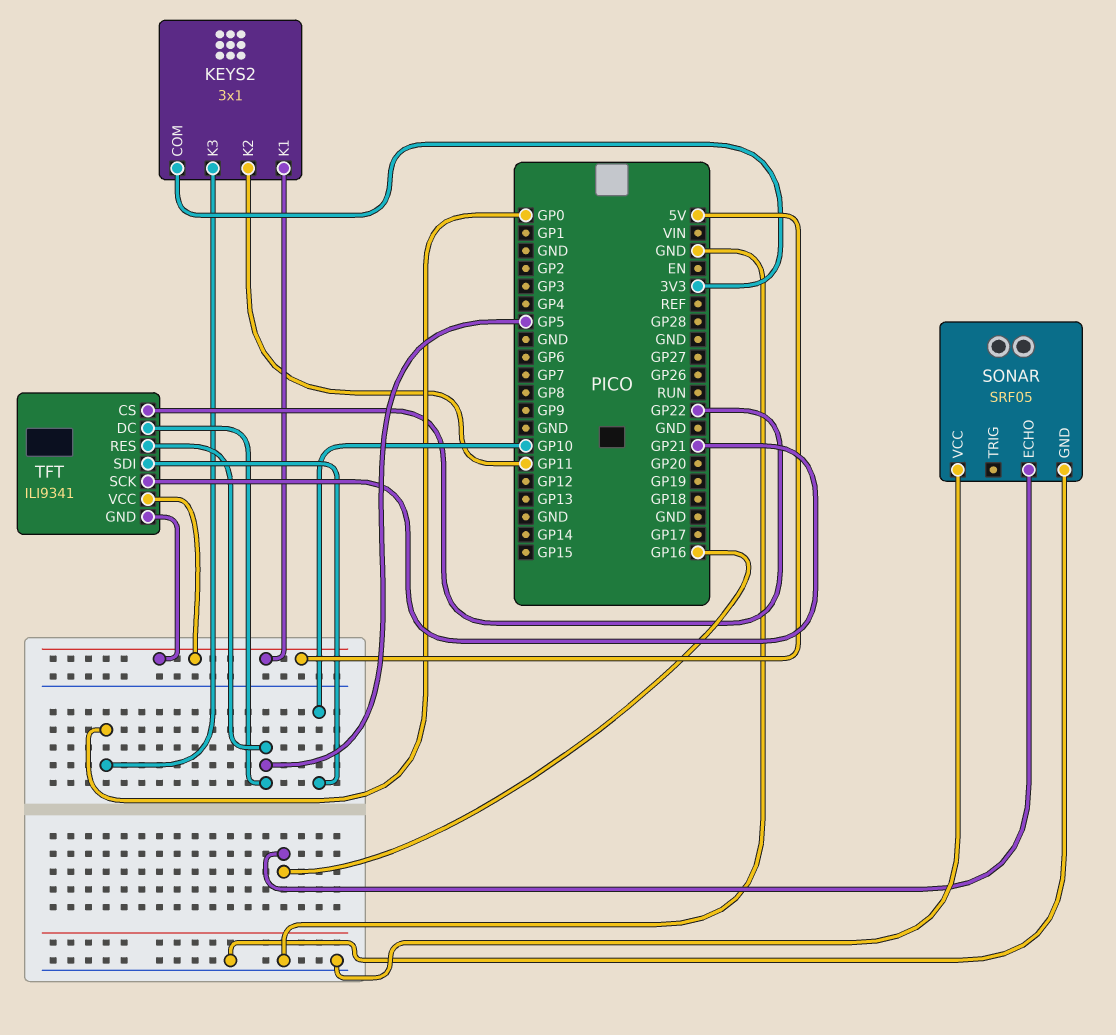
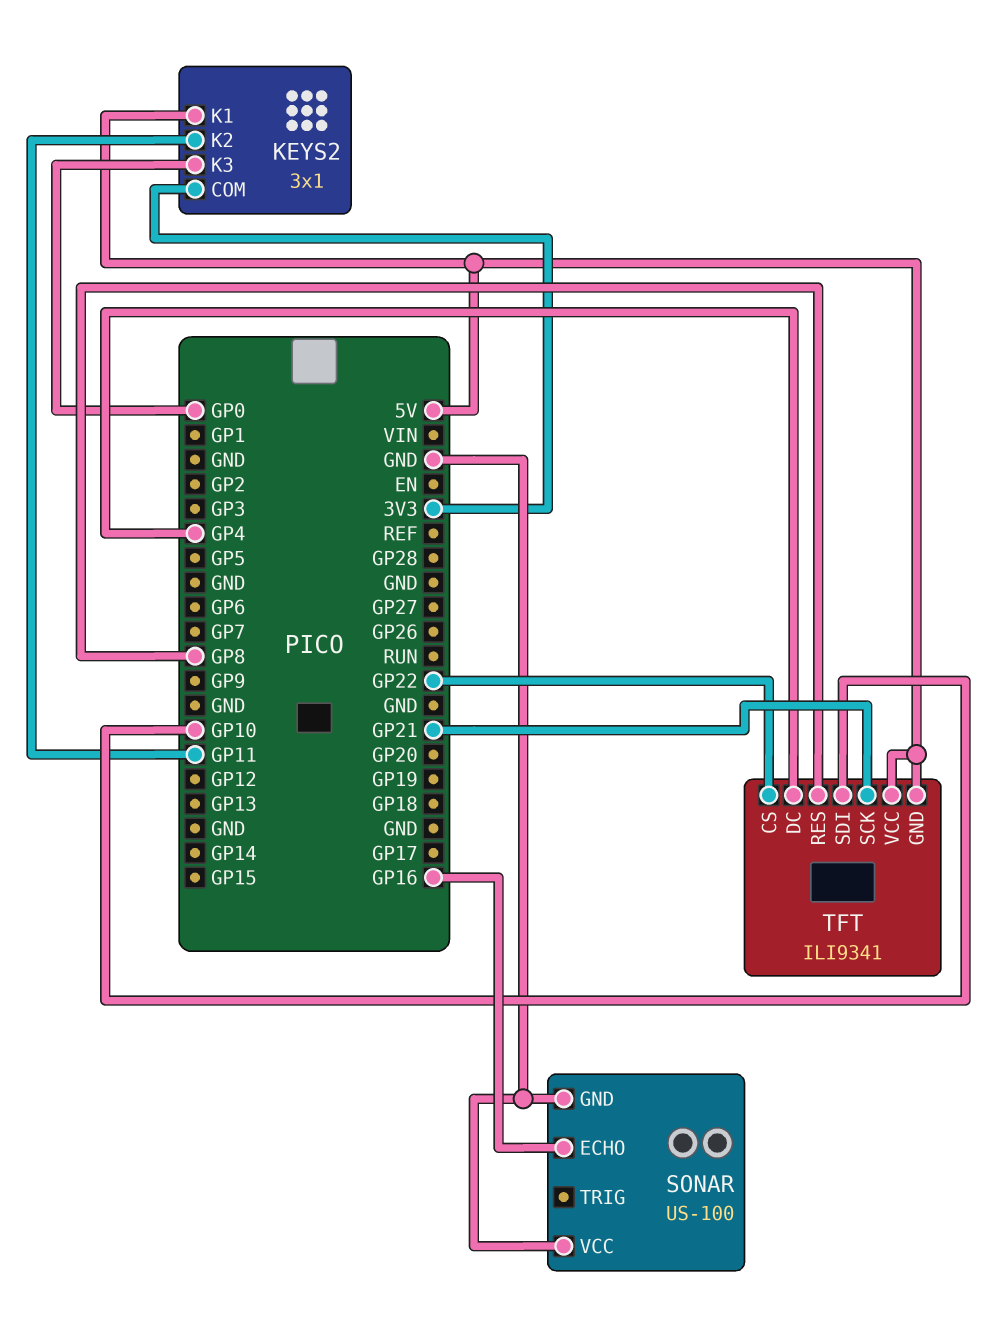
SONAR: SRF05 -> US-100
TFT pin DC: GP5 -> GP4
TFT pin RES: GP5 -> GP8

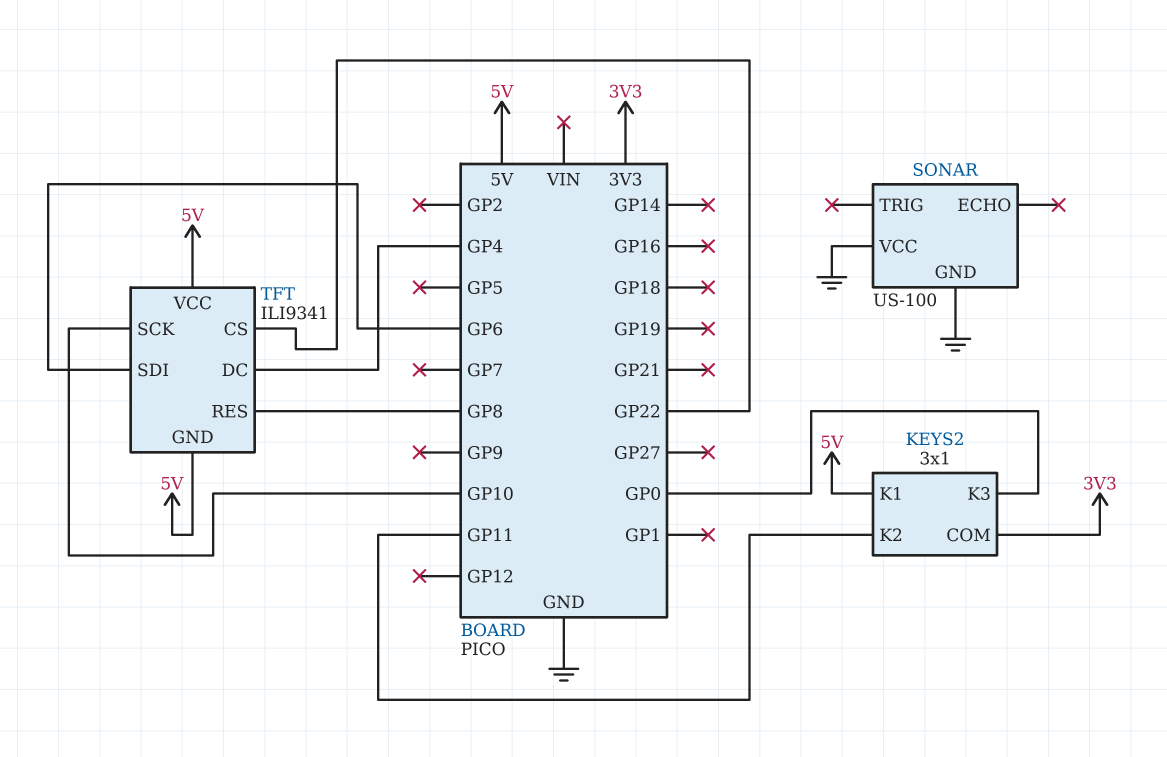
SONAR pin ECHO: GP16 -> none
TFT pin SCK: GP21 -> GP10
TFT pin SDI: GP10 -> GP6

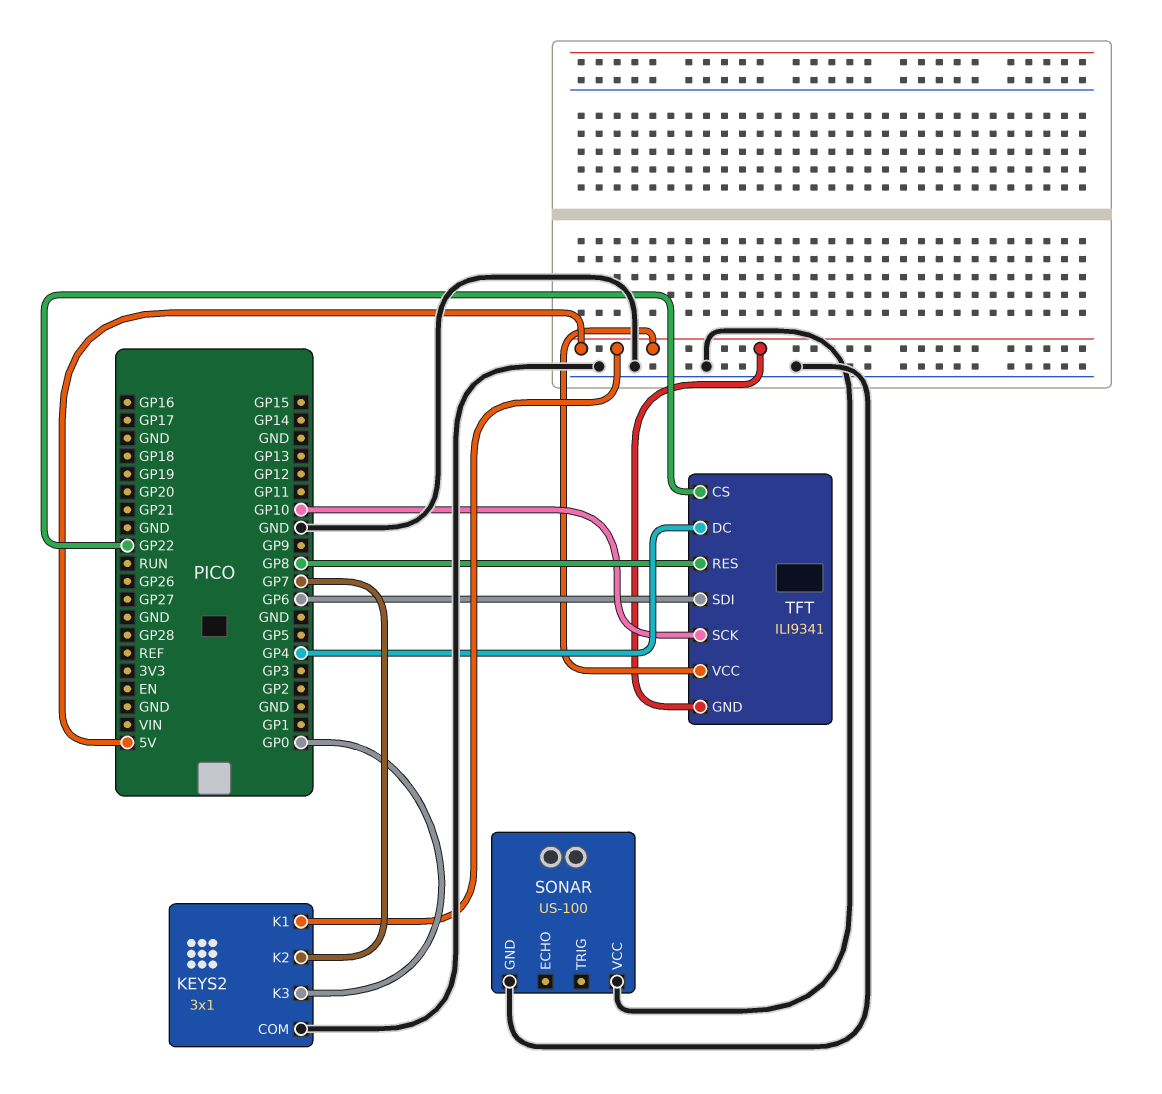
KEYS2 pin COM: 3V3 -> GND
KEYS2 pin K2: GP11 -> GP7

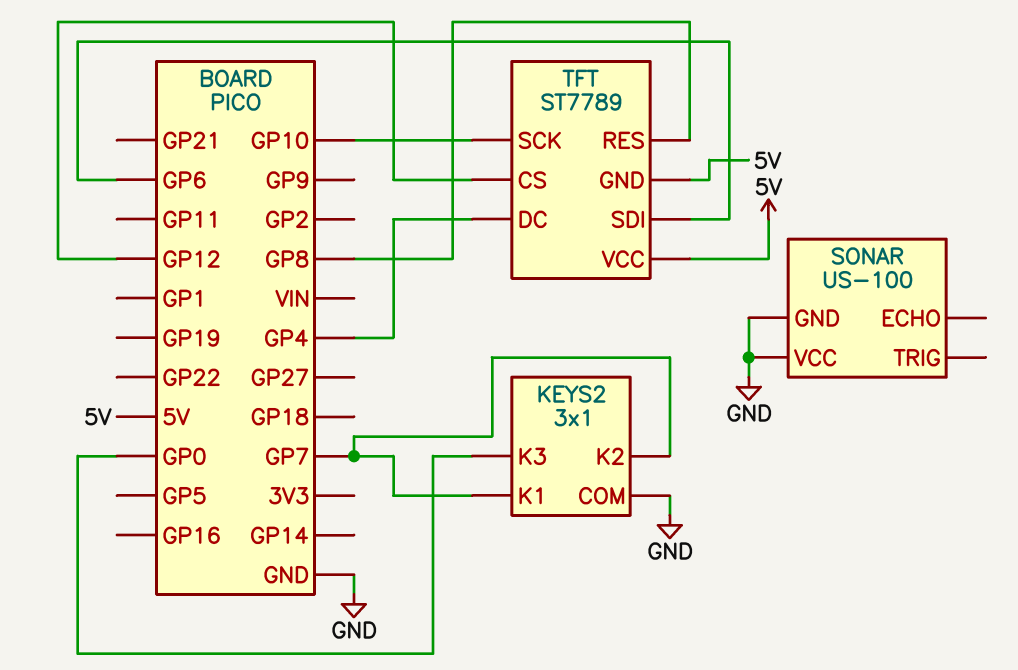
KEYS2 pin K1: 5V -> GP7
TFT: ILI9341 -> ST7789
TFT pin CS: GP22 -> GP12

